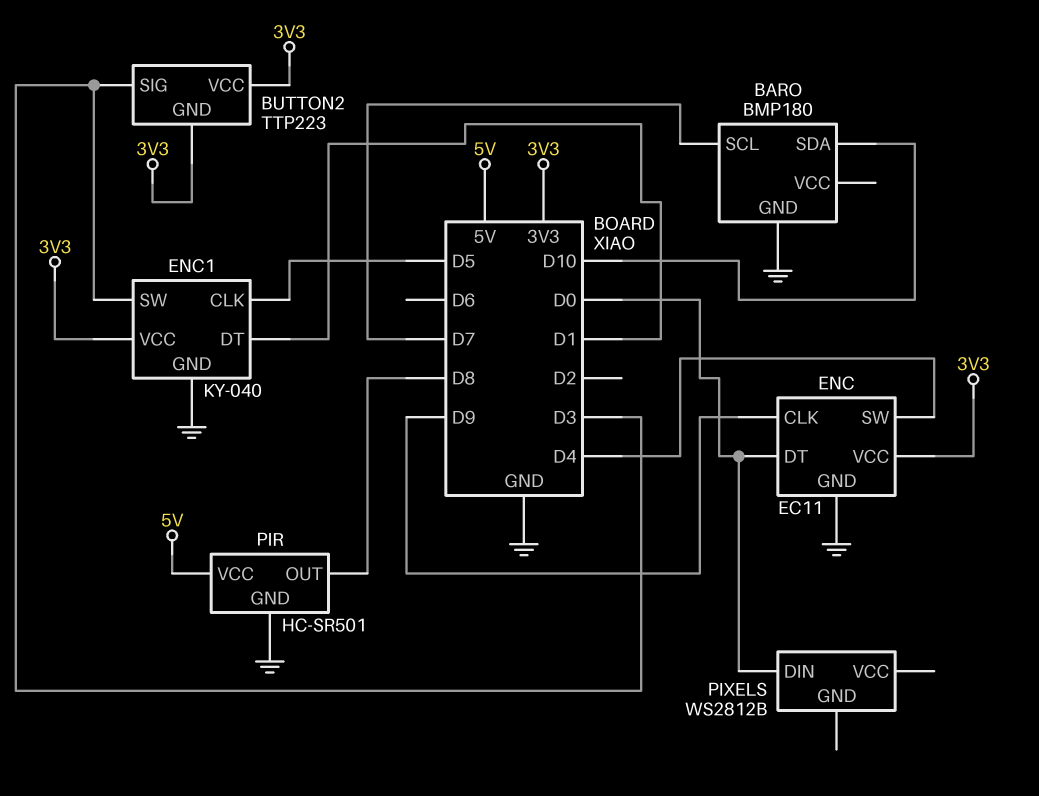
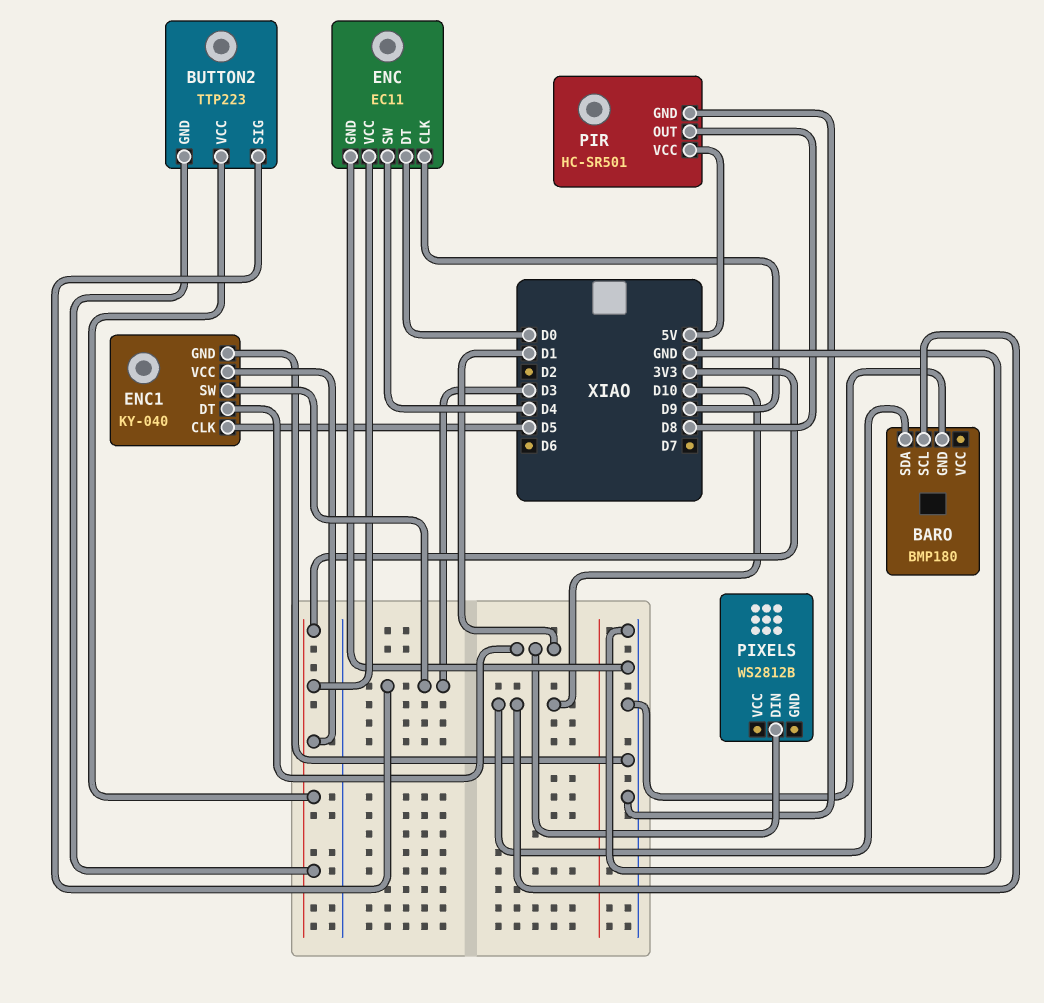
BARO pin SCL: D7 -> D10
PIXELS pin DIN: D0 -> D1

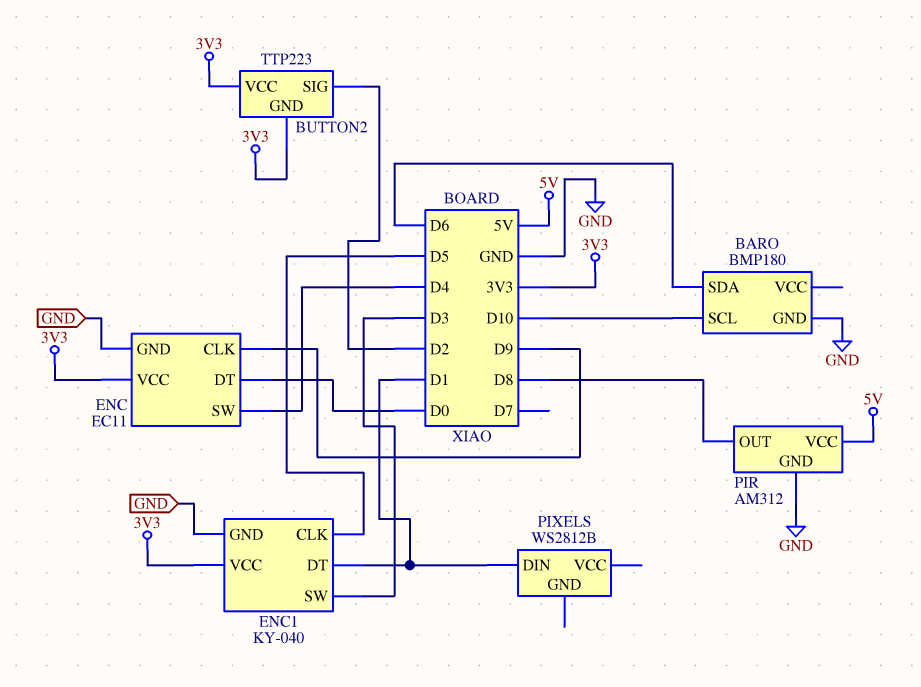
BARO pin SDA: D10 -> D6
BUTTON2 pin SIG: D3 -> D2
PIR: HC-SR501 -> AM312

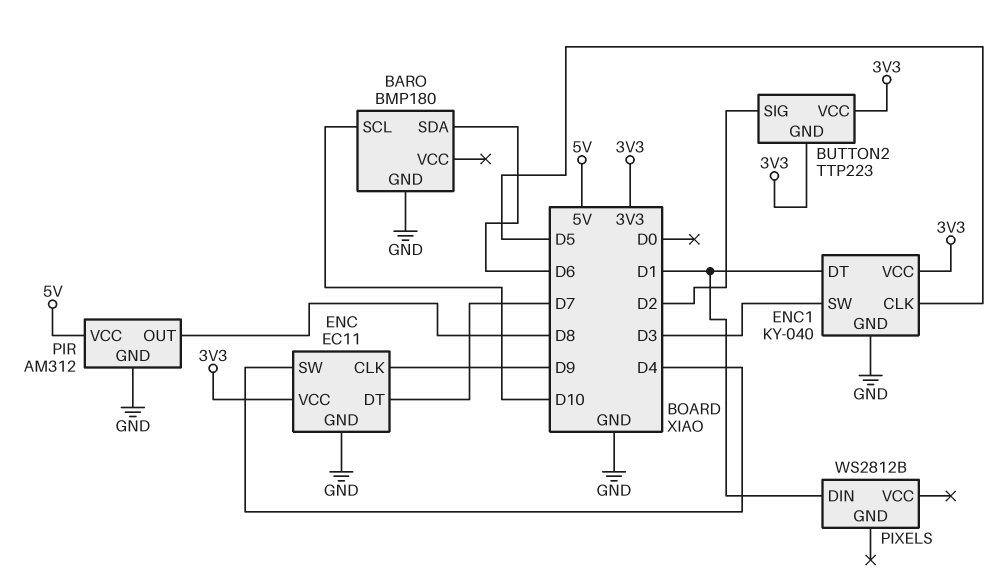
ENC pin DT: D0 -> D7

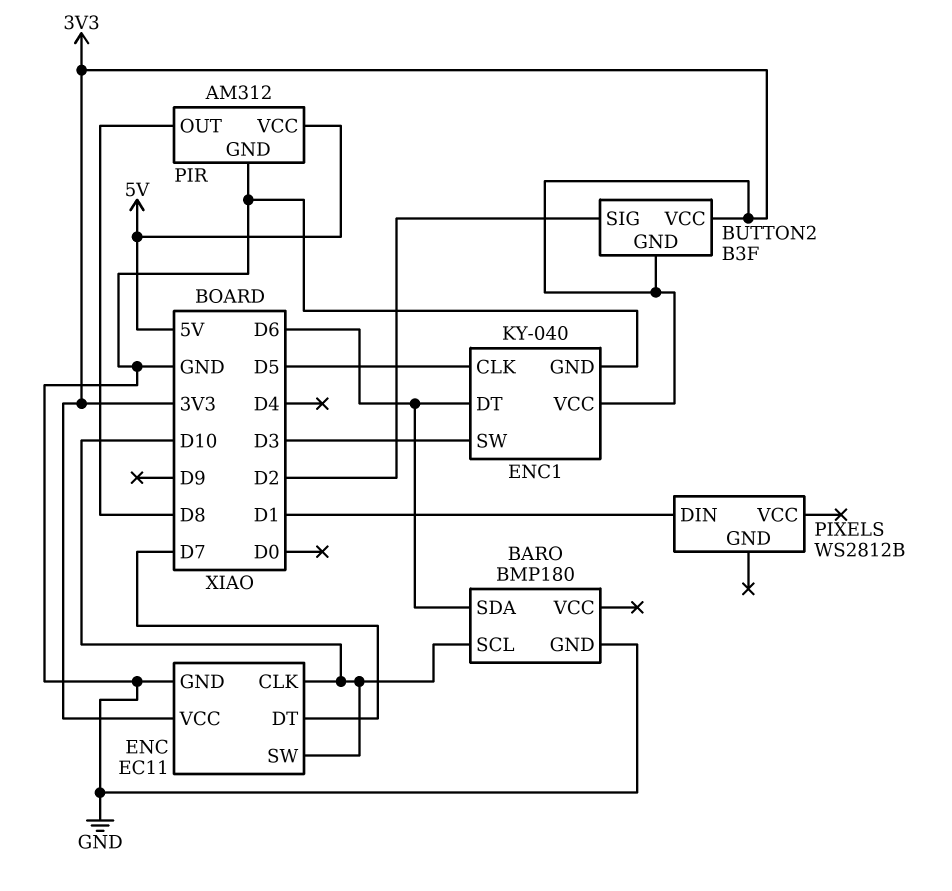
BUTTON2: TTP223 -> B3F
ENC pin CLK: D9 -> D10
ENC pin SW: D4 -> D10
ENC1 pin DT: D1 -> D6

